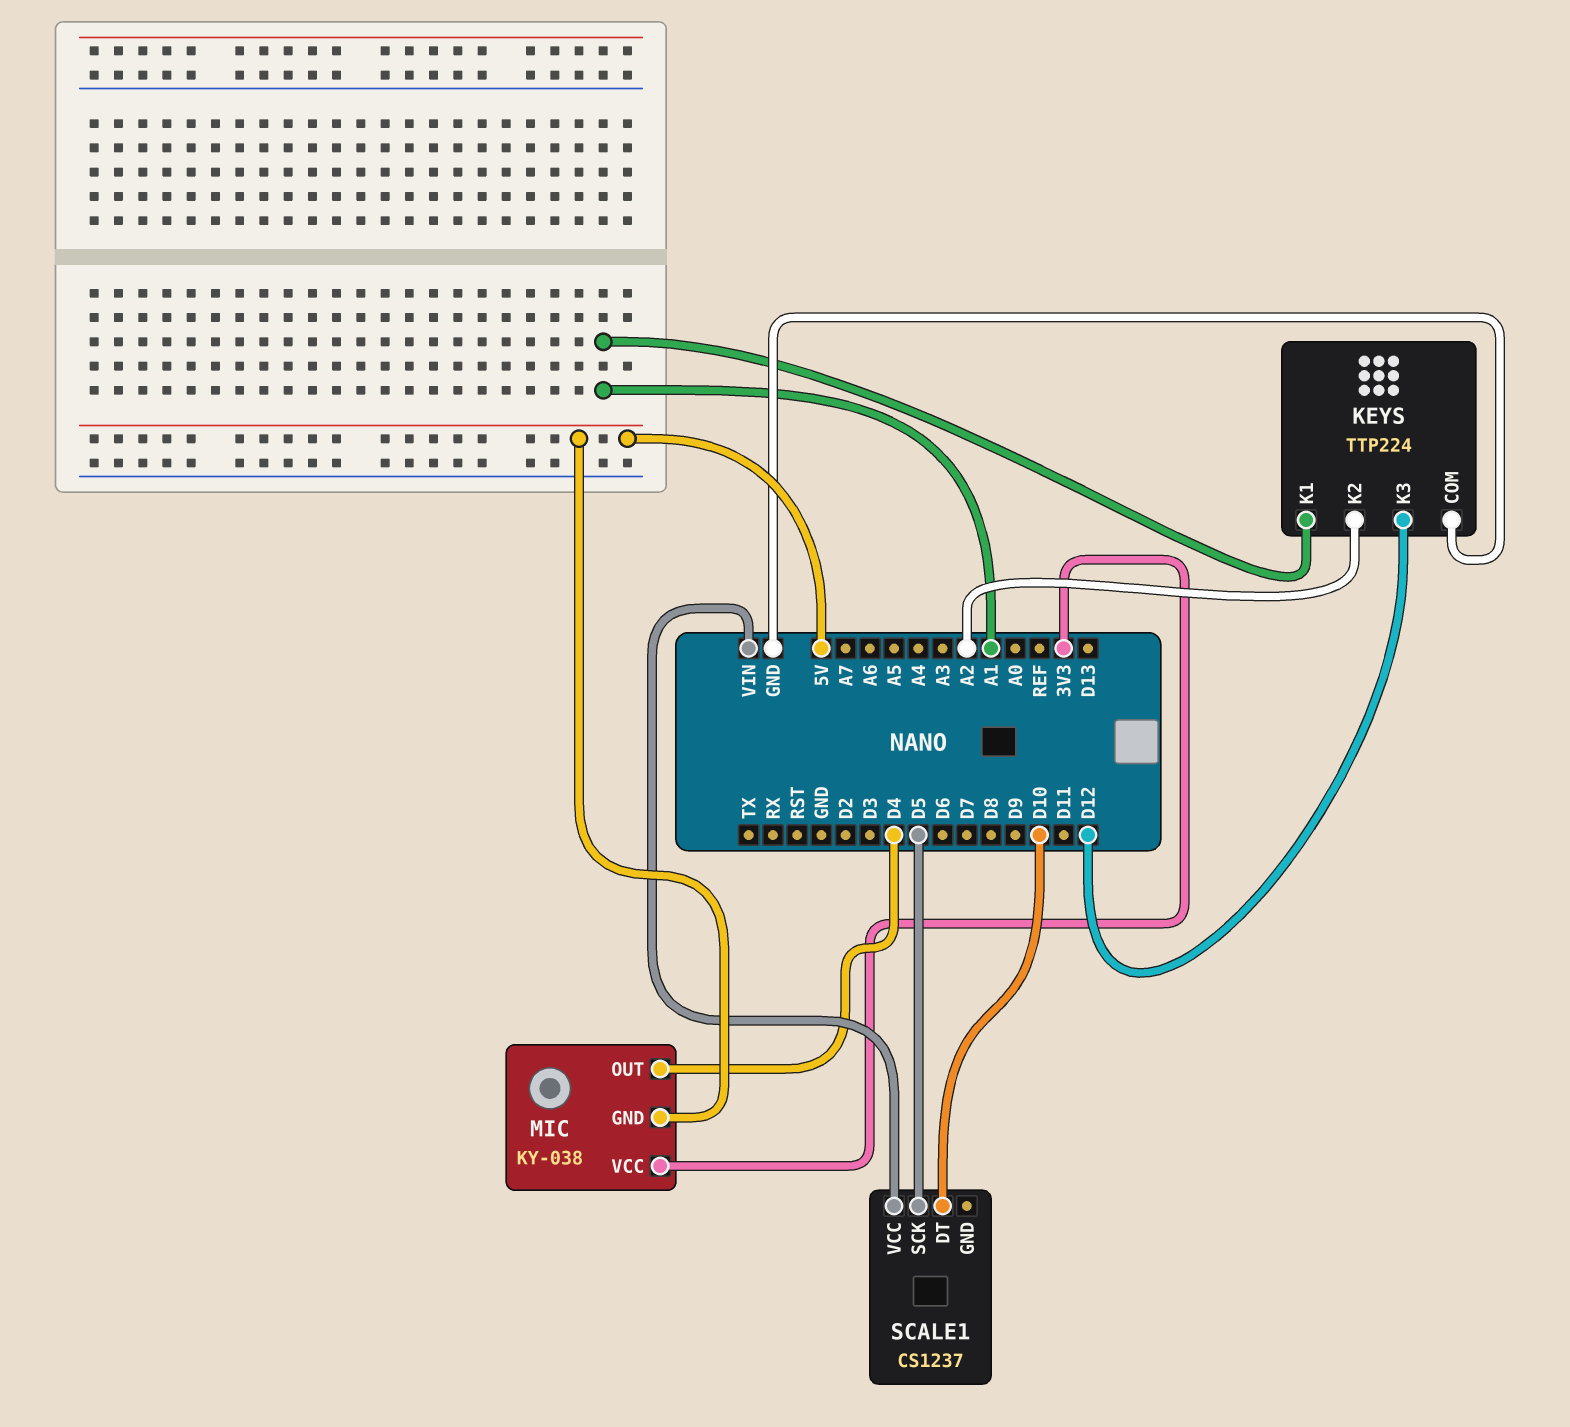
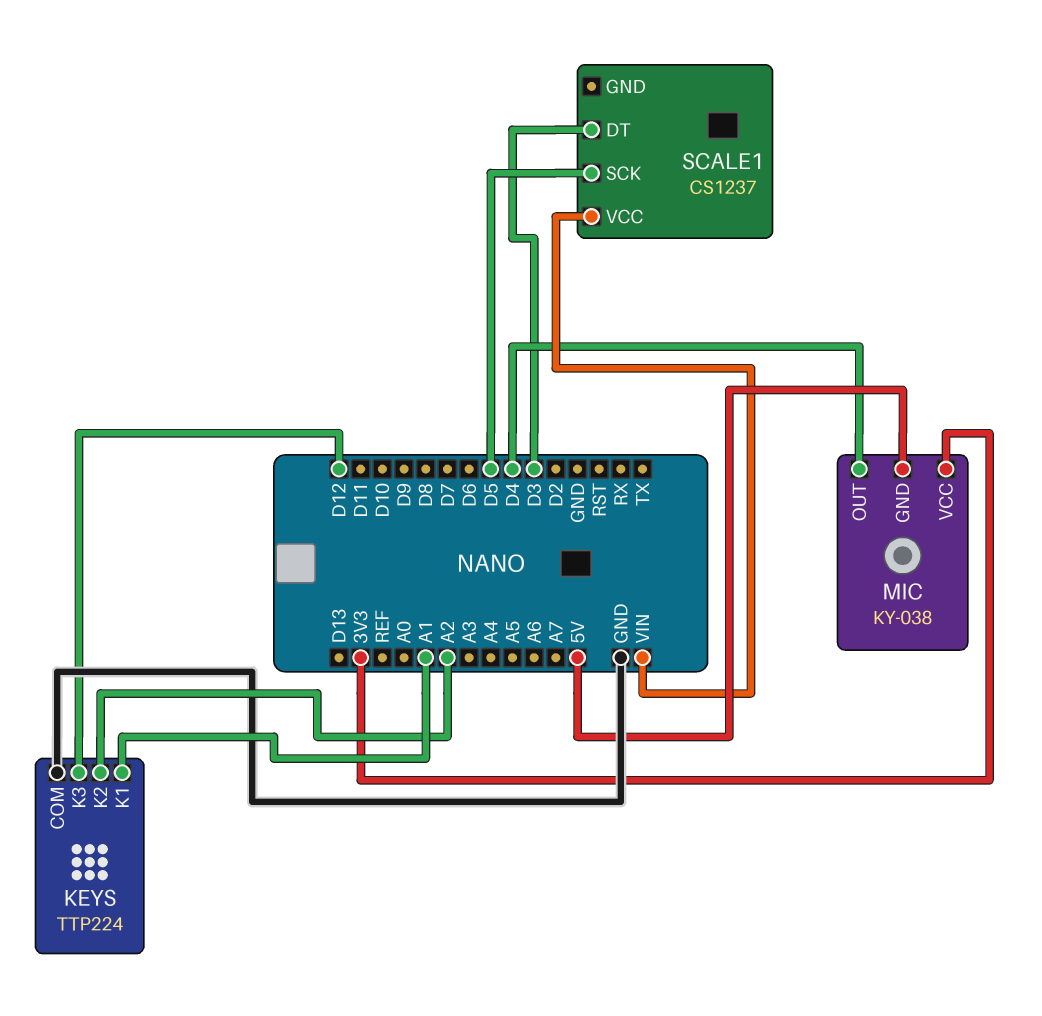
SCALE1 pin DT: D10 -> D3

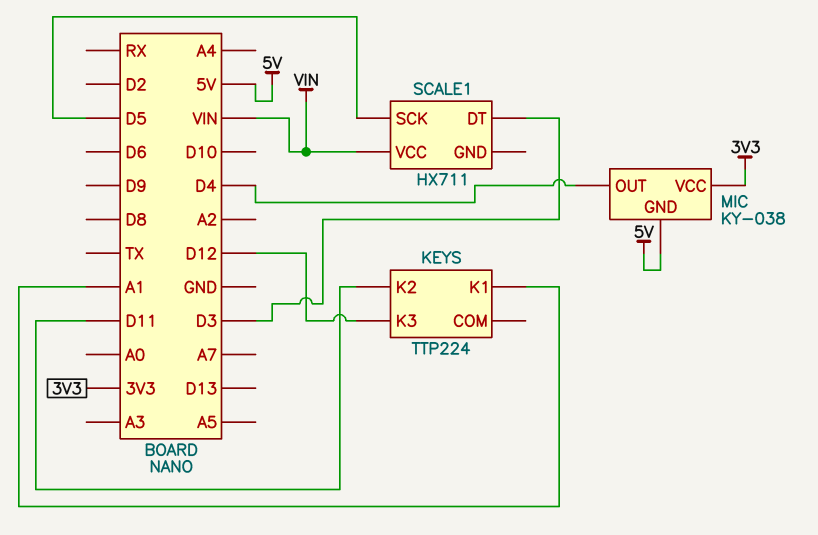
KEYS pin COM: GND -> none
KEYS pin K2: A2 -> D11
SCALE1: CS1237 -> HX711

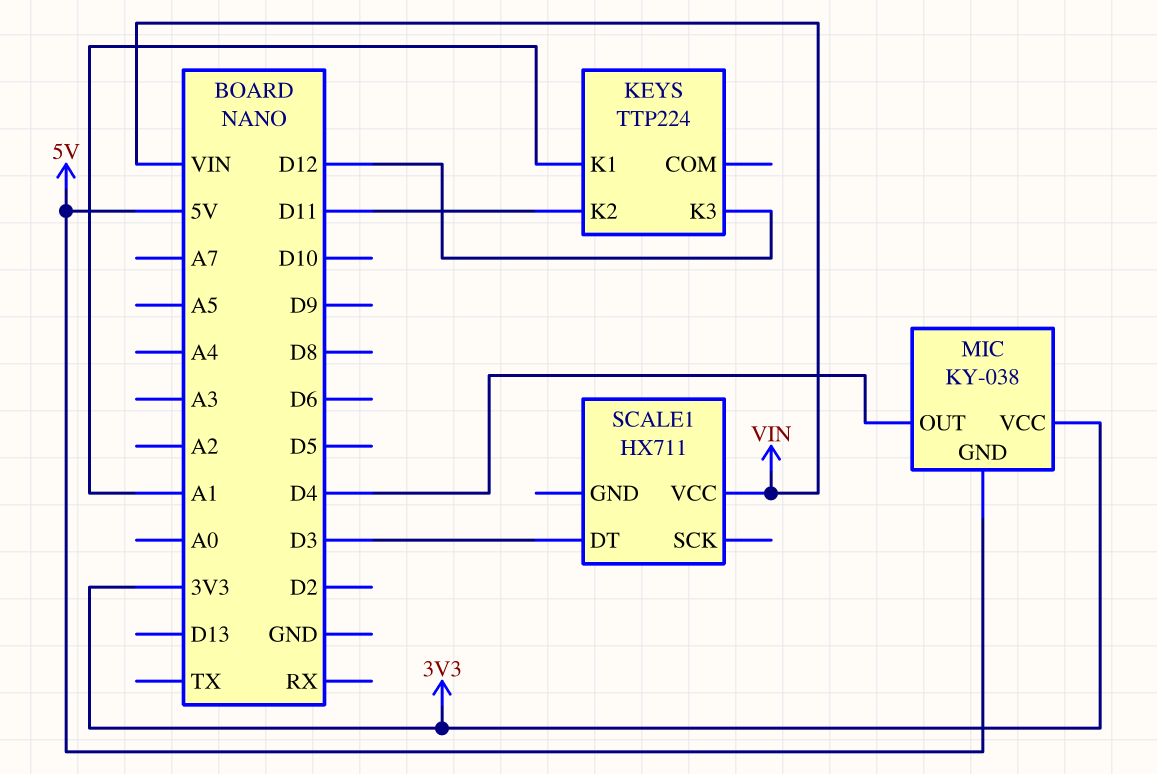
SCALE1 pin SCK: D5 -> none

